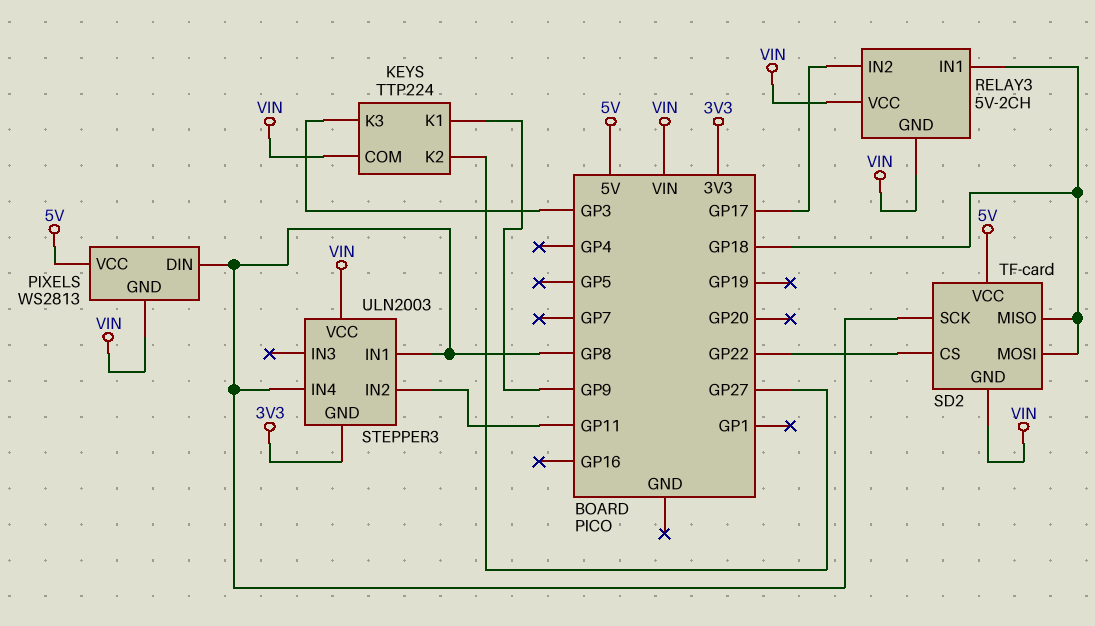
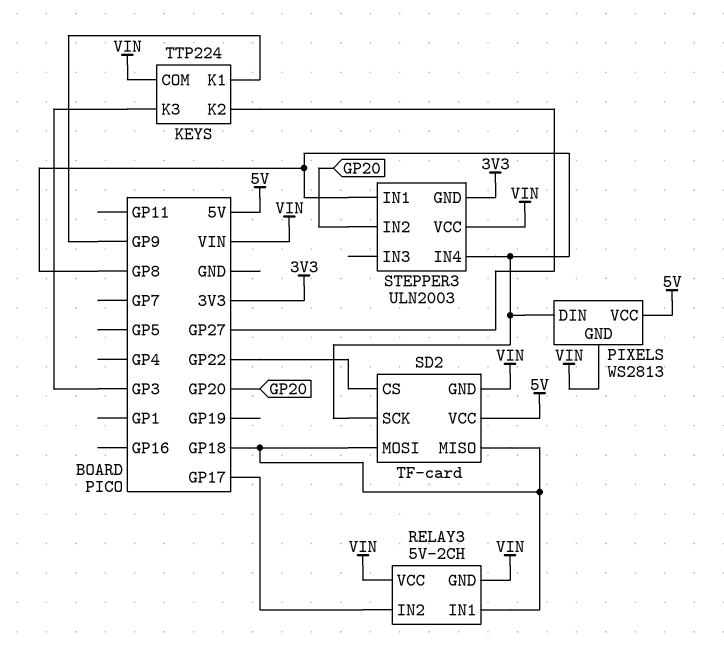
STEPPER3 pin IN2: GP11 -> GP20

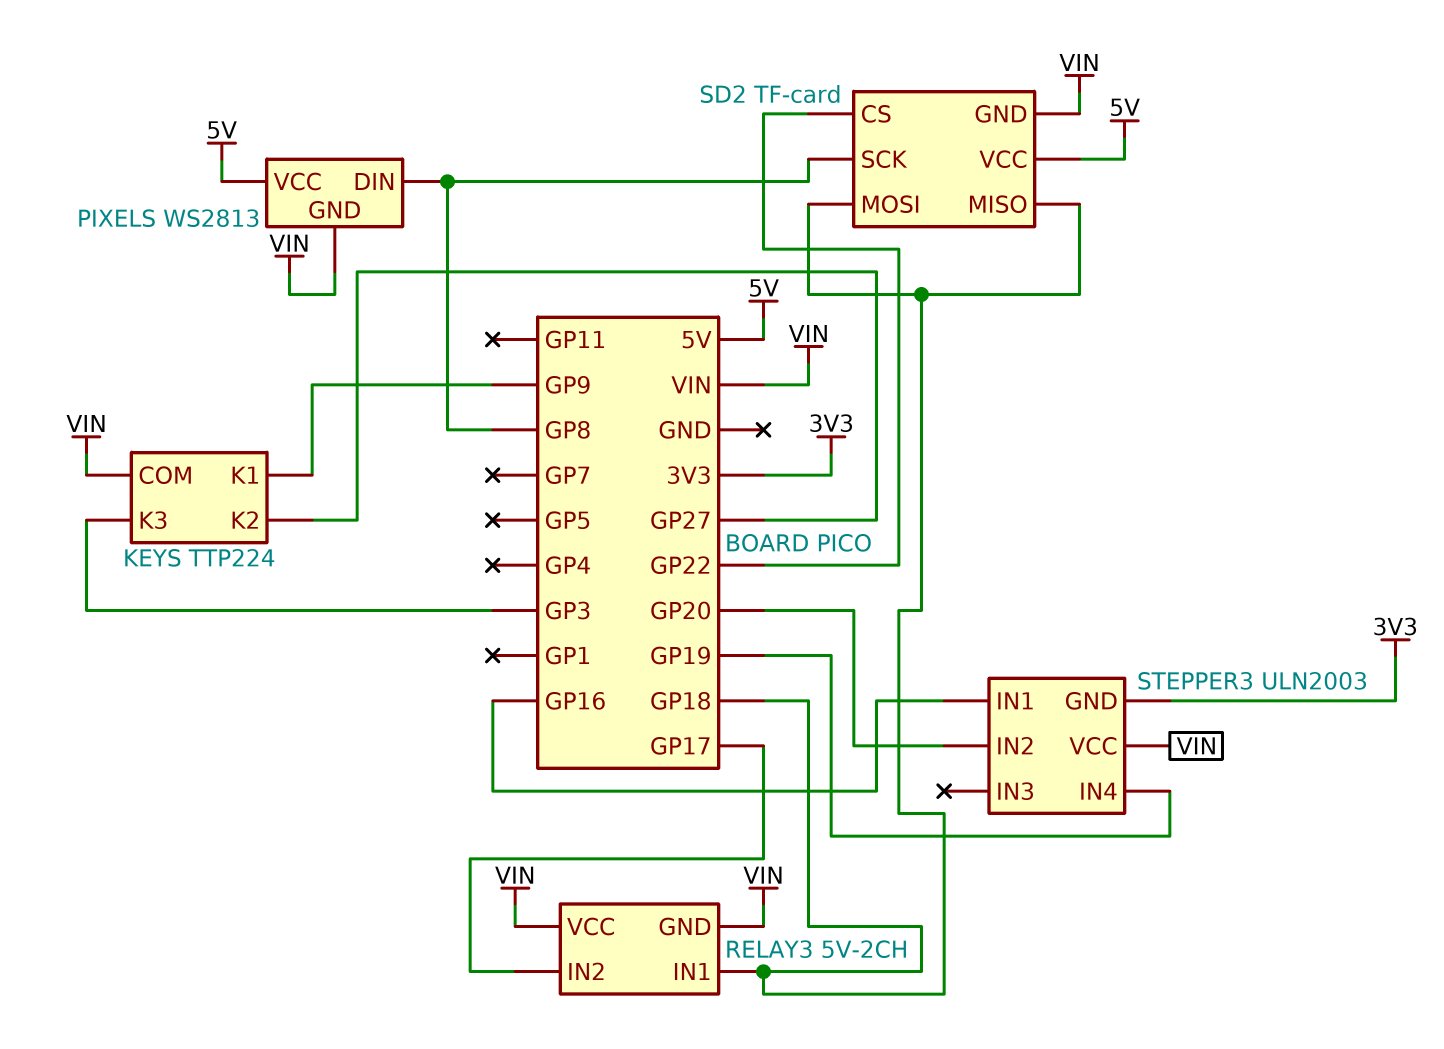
STEPPER3 pin IN1: GP8 -> GP16
STEPPER3 pin IN4: GP8 -> GP19

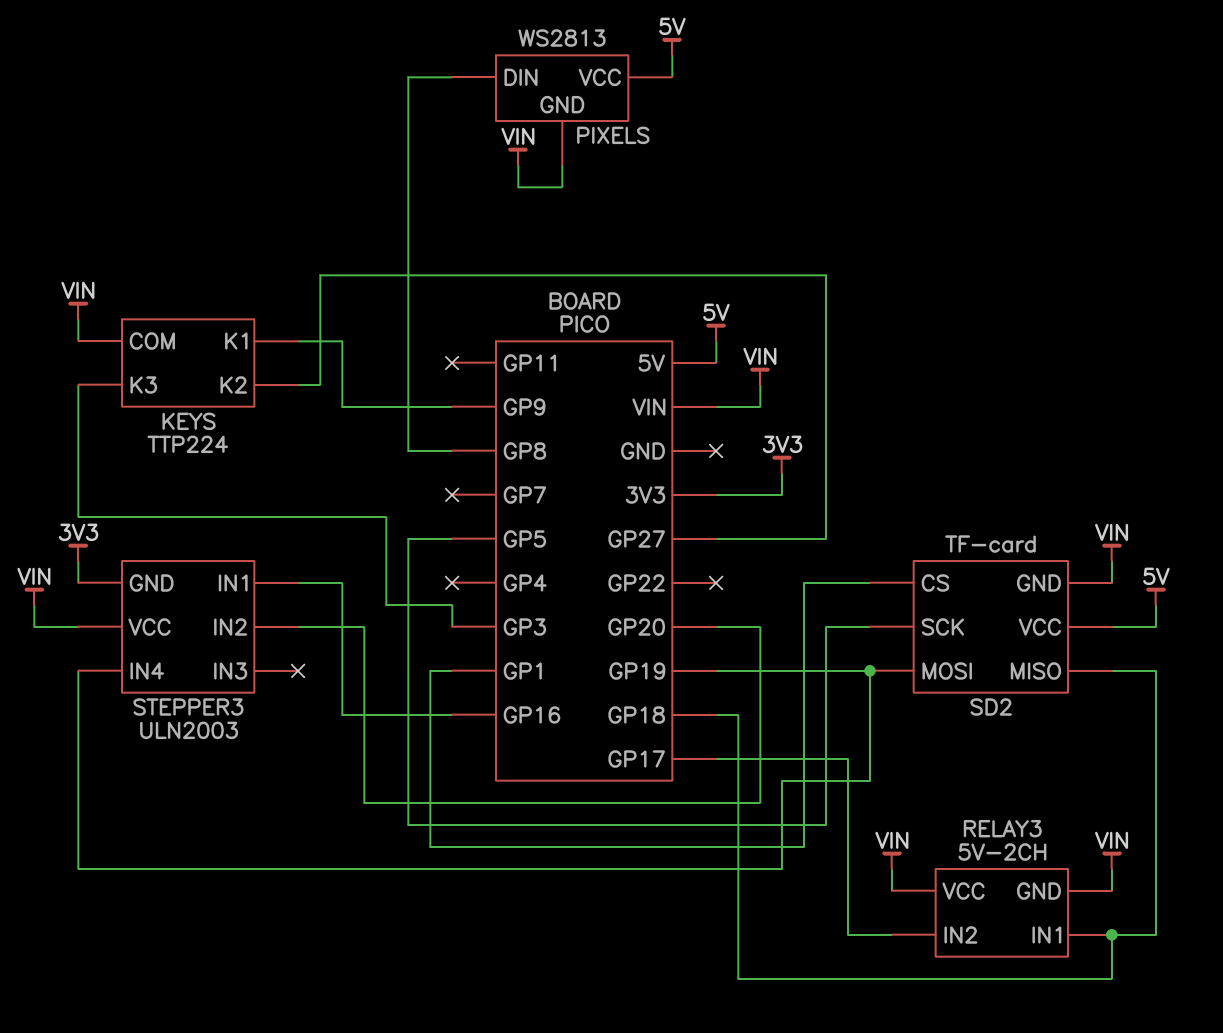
SD2 pin CS: GP22 -> GP1
SD2 pin MOSI: GP18 -> GP19
SD2 pin SCK: GP8 -> GP5

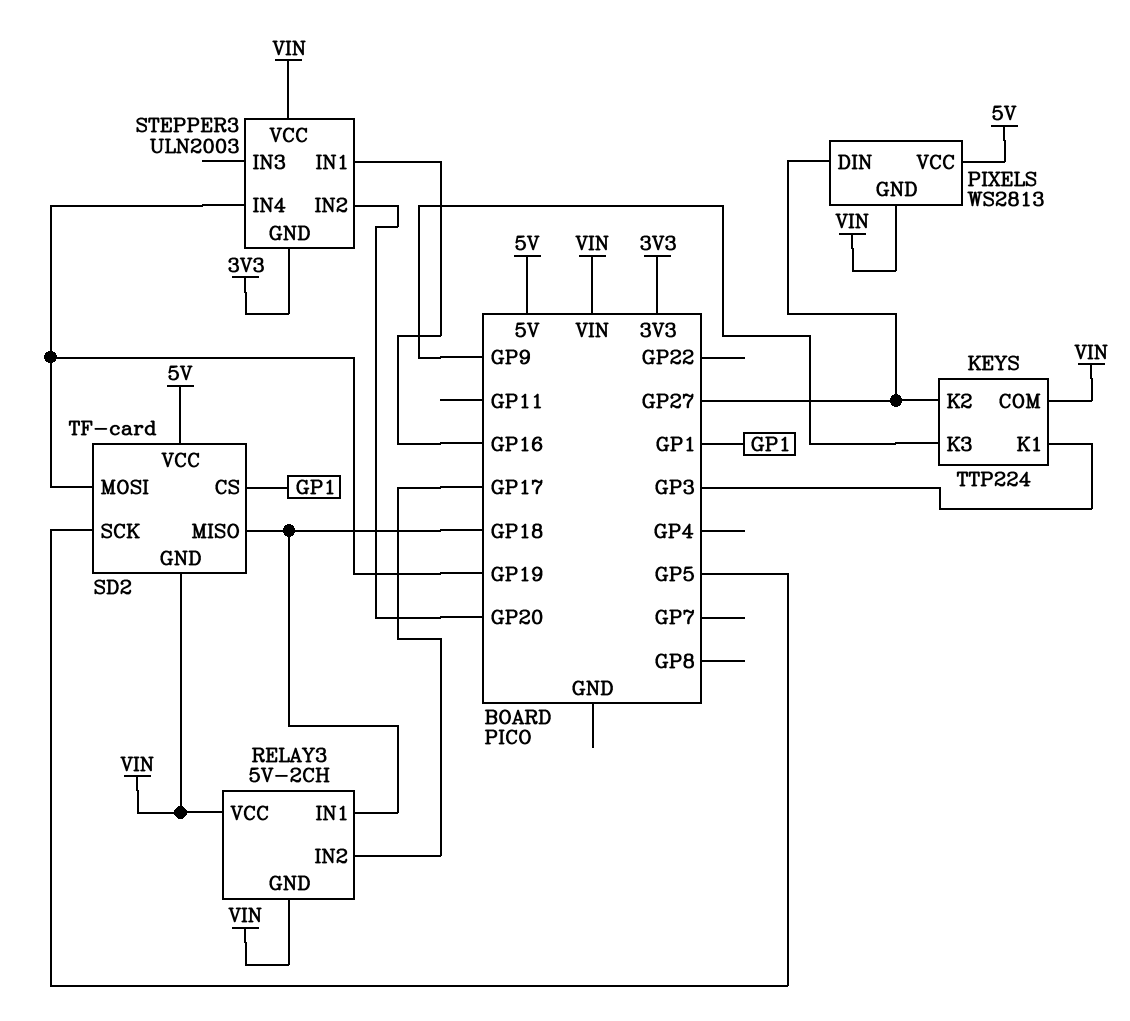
KEYS pin K1: GP9 -> GP3
KEYS pin K3: GP3 -> GP9
PIXELS pin DIN: GP8 -> GP27

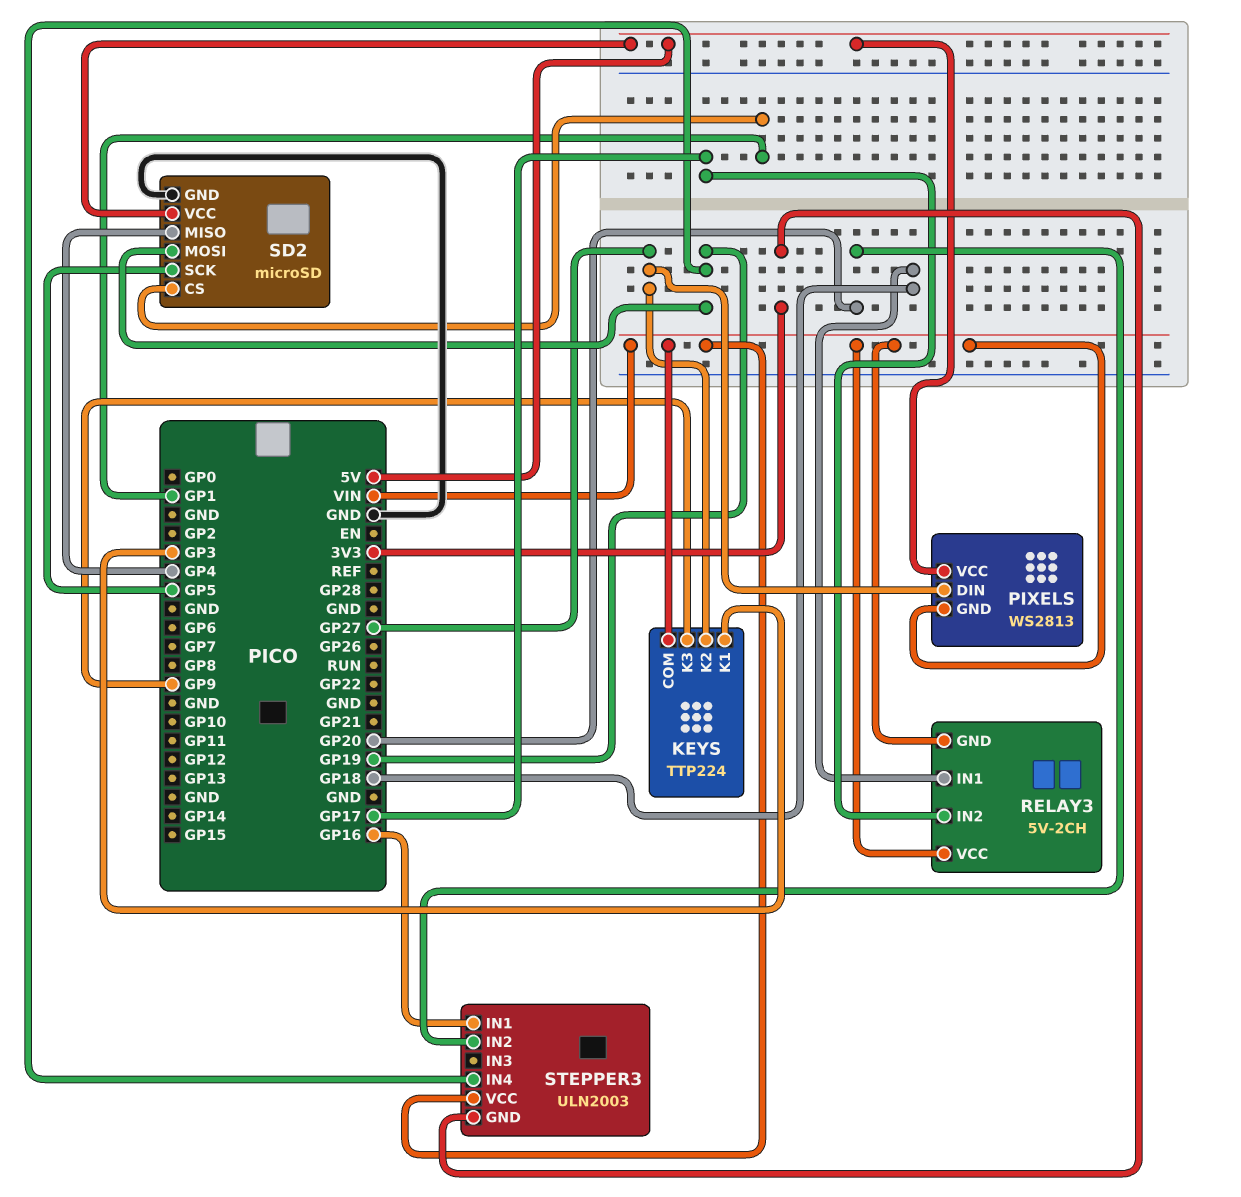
SD2: TF-card -> microSD
SD2 pin GND: VIN -> GND
SD2 pin MISO: GP18 -> GP4

